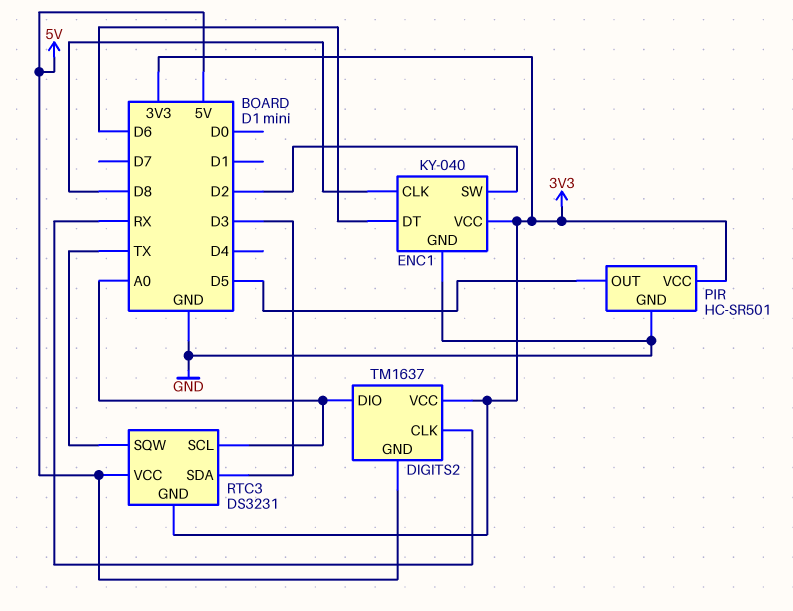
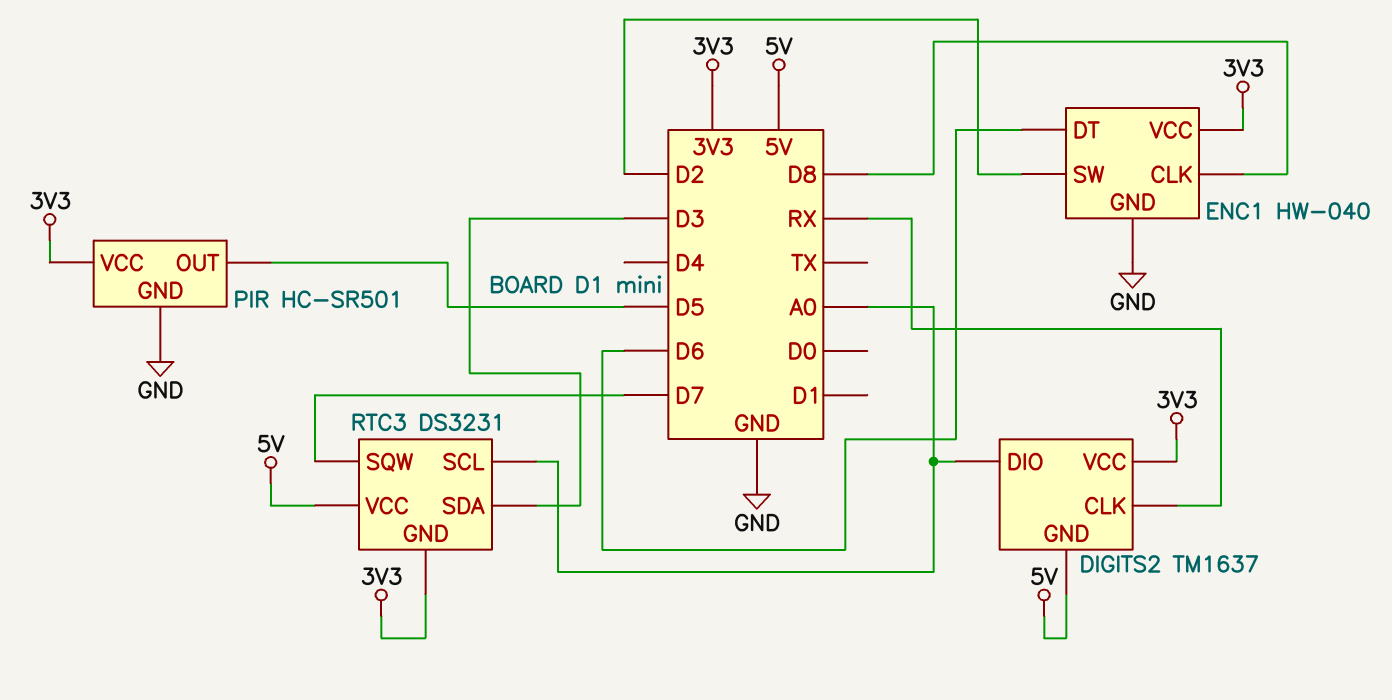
ENC1: KY-040 -> HW-040
RTC3 pin SQW: TX -> D7

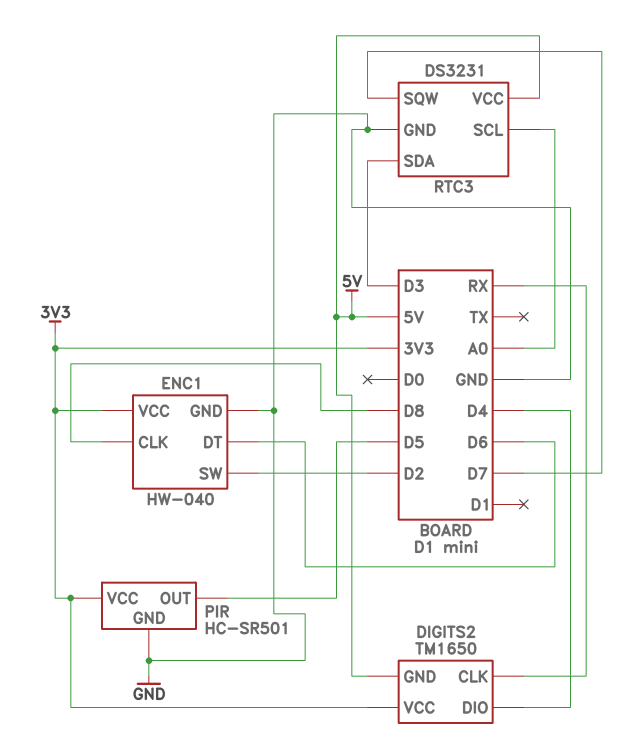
DIGITS2: TM1637 -> TM1650
DIGITS2 pin DIO: A0 -> D4
RTC3 pin GND: 3V3 -> GND

